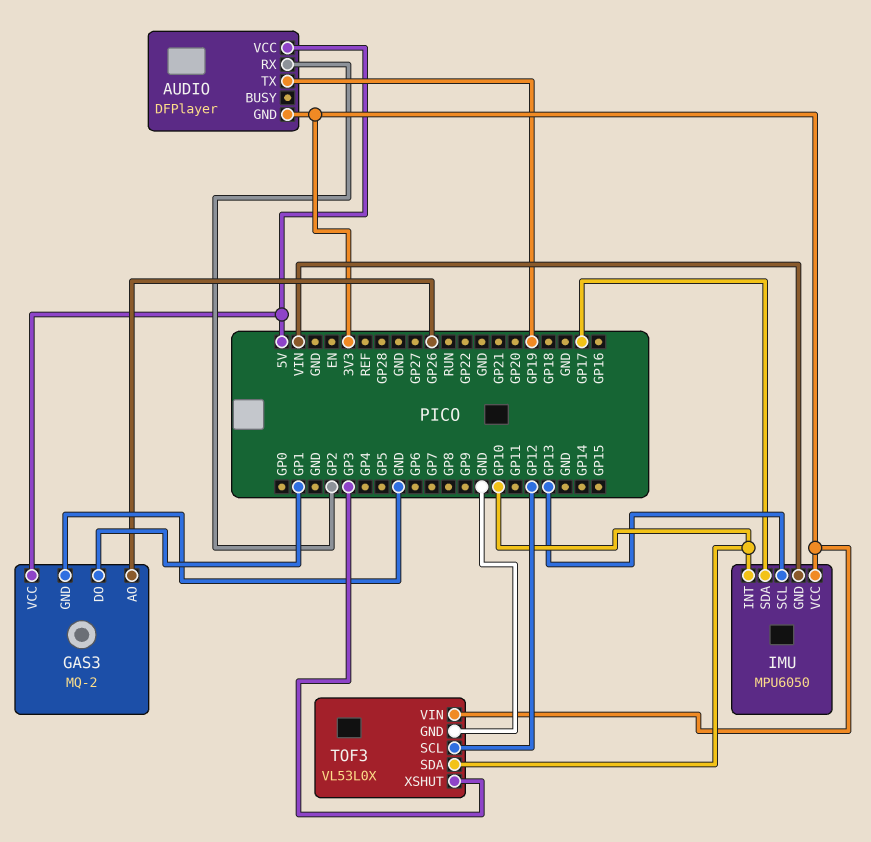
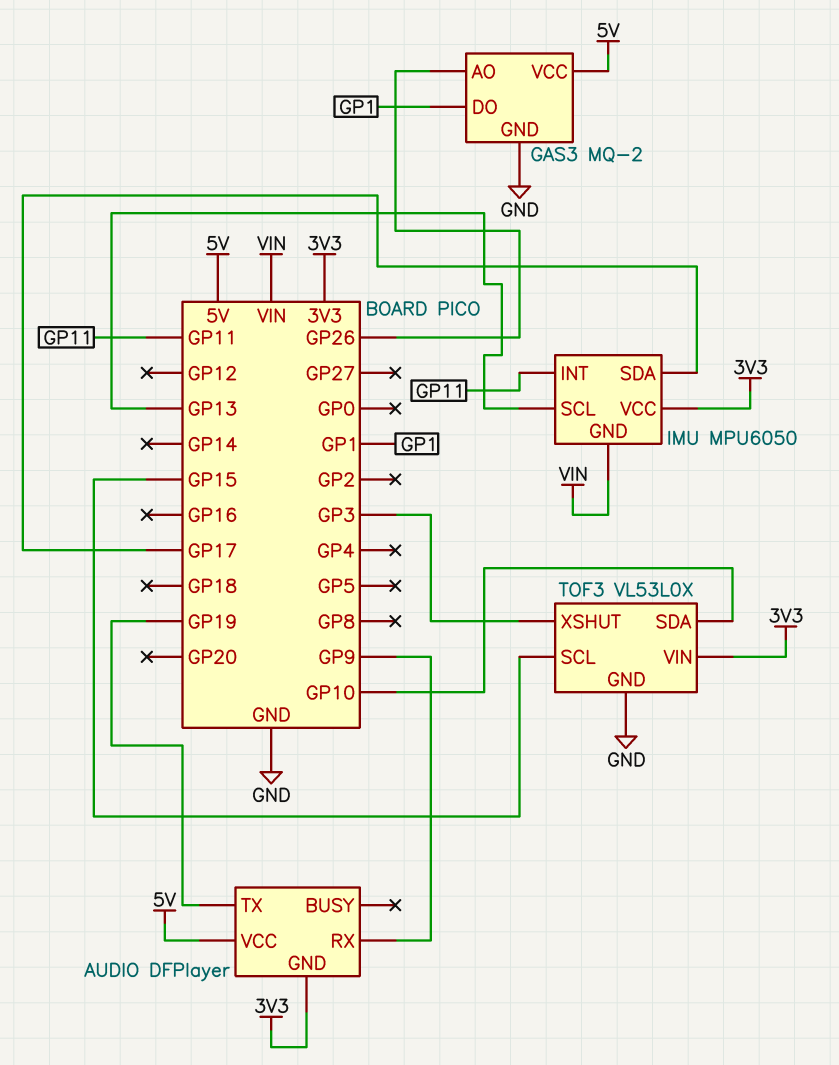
AUDIO pin RX: GP2 -> GP9
IMU pin INT: GP10 -> GP11
TOF3 pin SCL: GP12 -> GP15

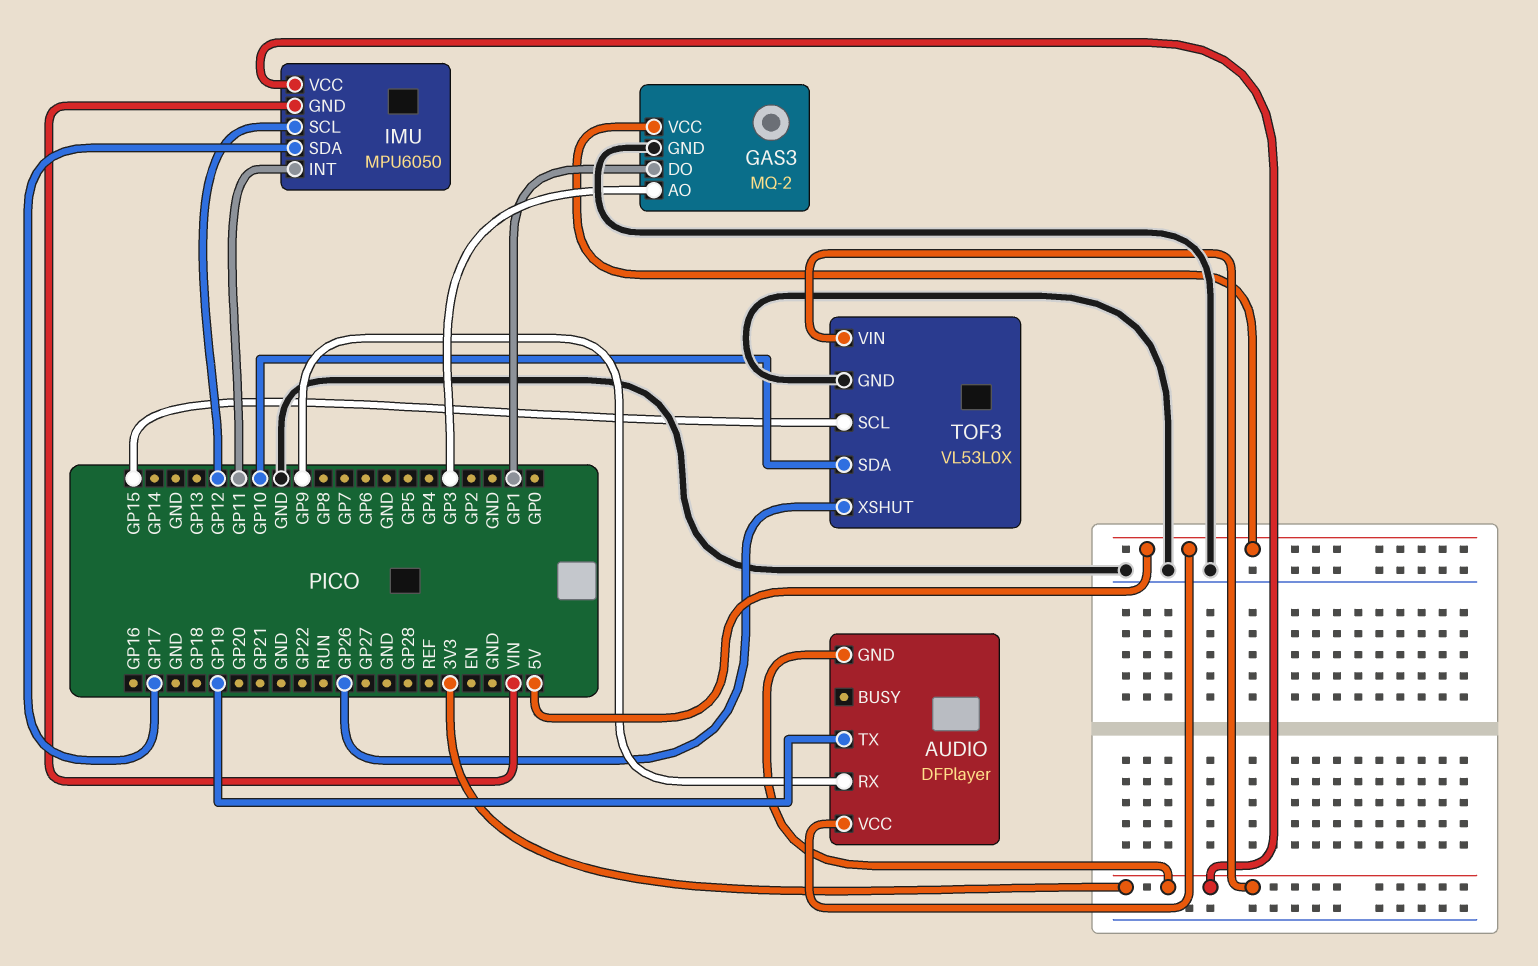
GAS3 pin AO: GP26 -> GP3
IMU pin SCL: GP13 -> GP12
TOF3 pin XSHUT: GP3 -> GP26

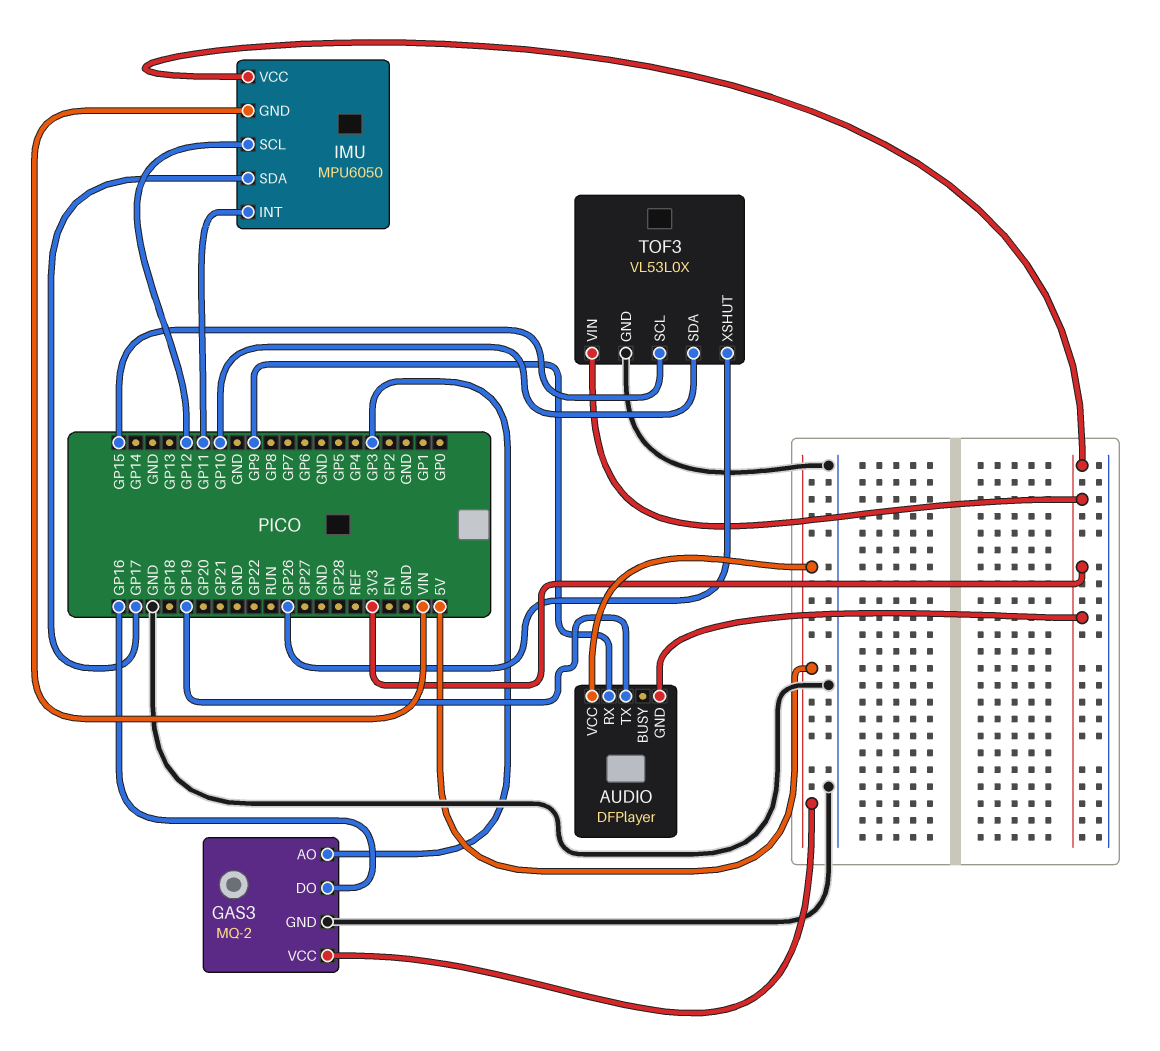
GAS3 pin DO: GP1 -> GP16

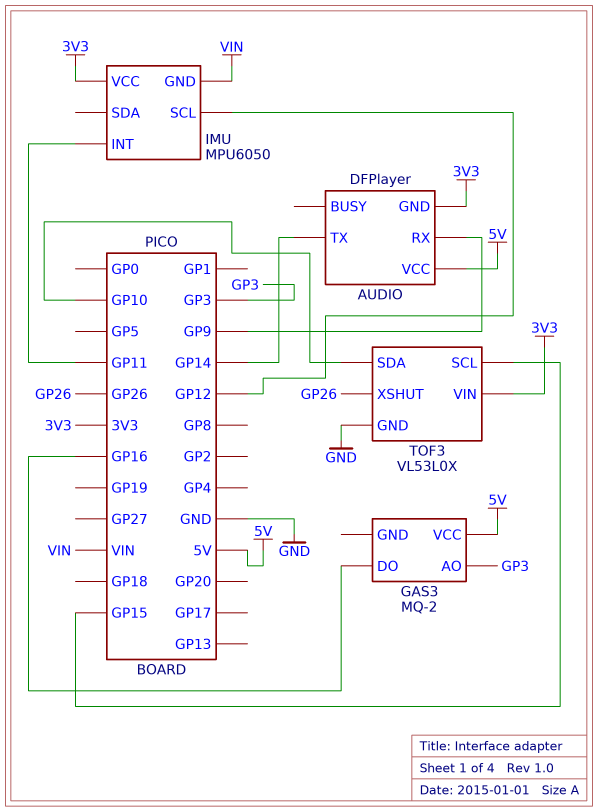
AUDIO pin TX: GP19 -> GP14
GAS3 pin GND: GND -> none
IMU pin SDA: GP17 -> none

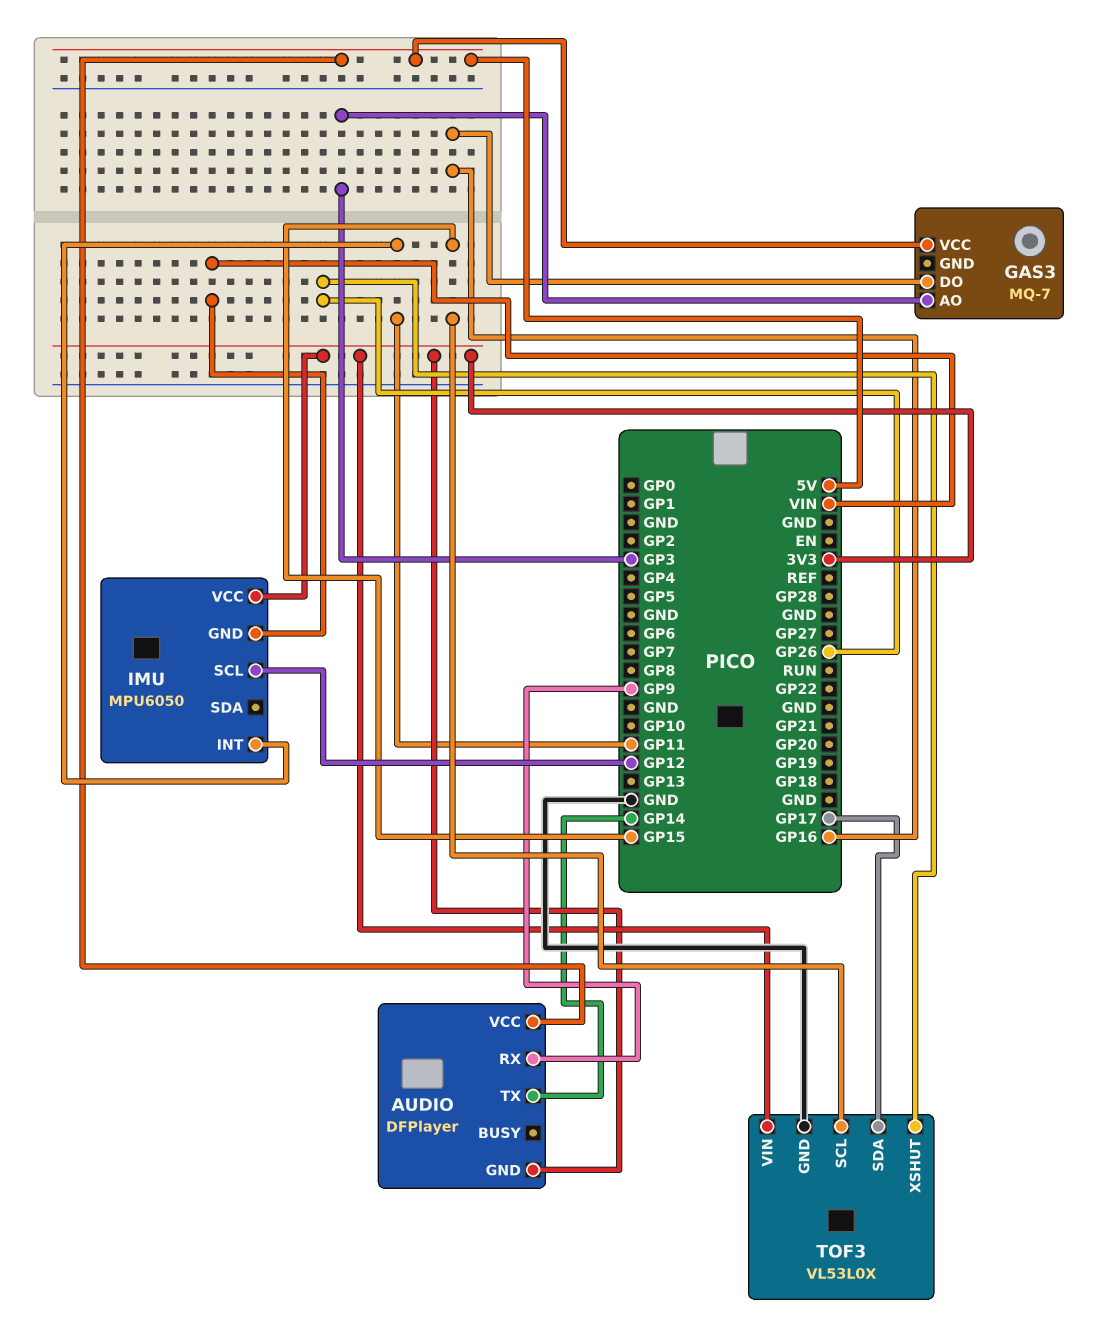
GAS3: MQ-2 -> MQ-7
TOF3 pin SDA: GP10 -> GP17

